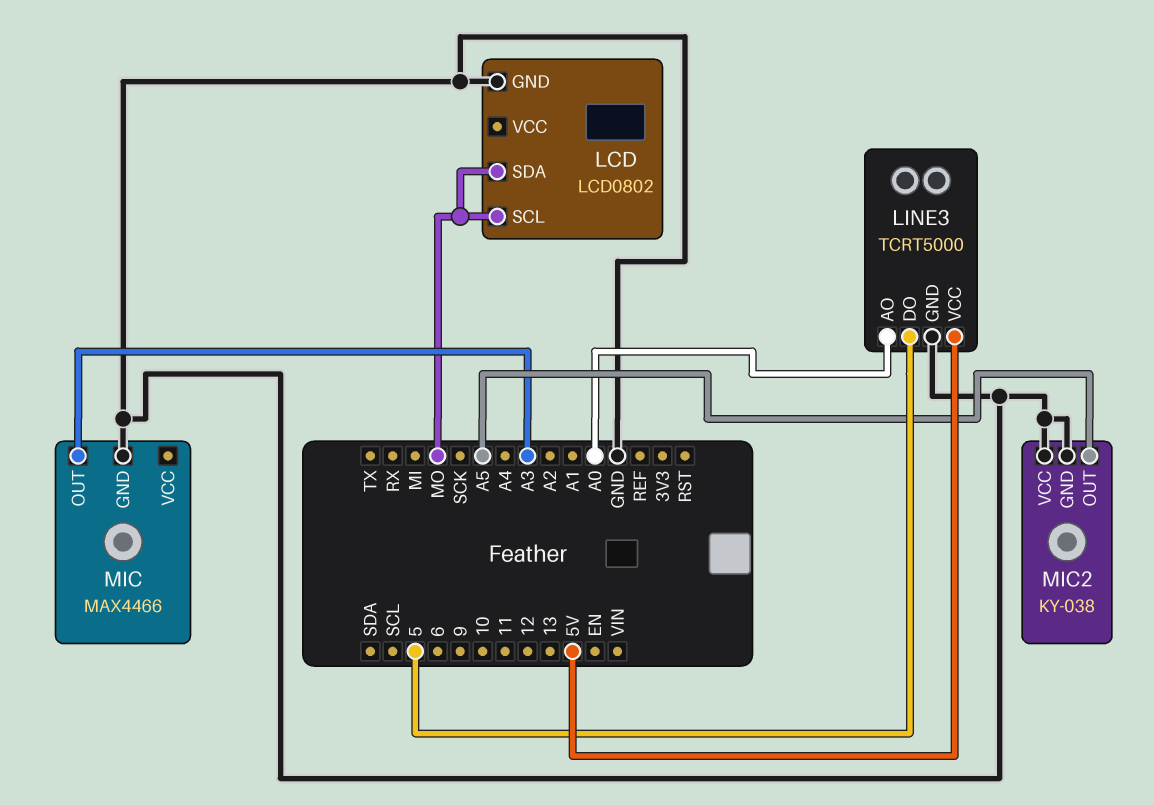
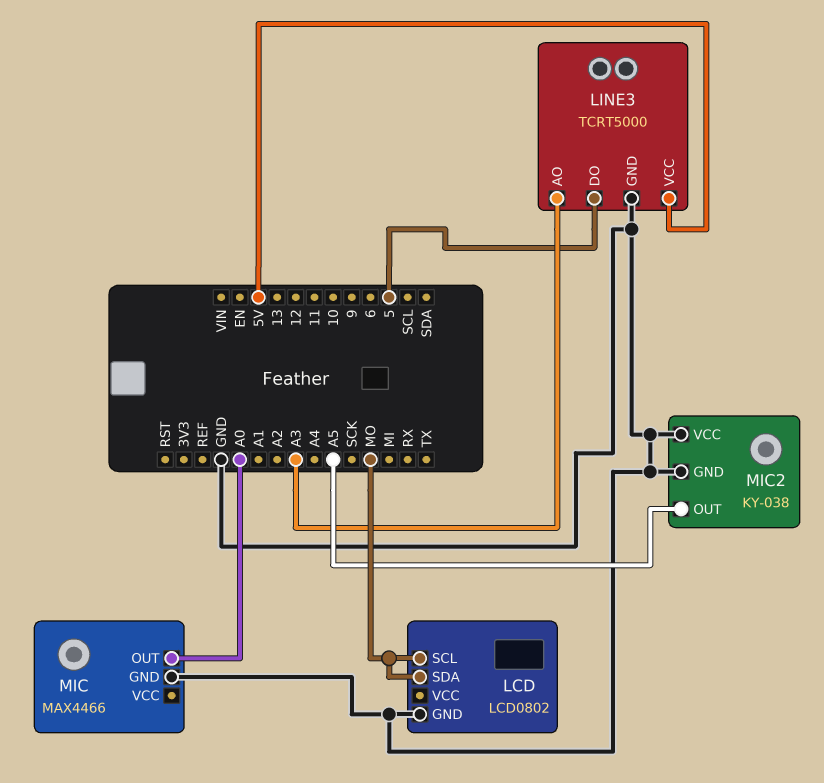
LINE3 pin AO: A0 -> A3
MIC pin OUT: A3 -> A0

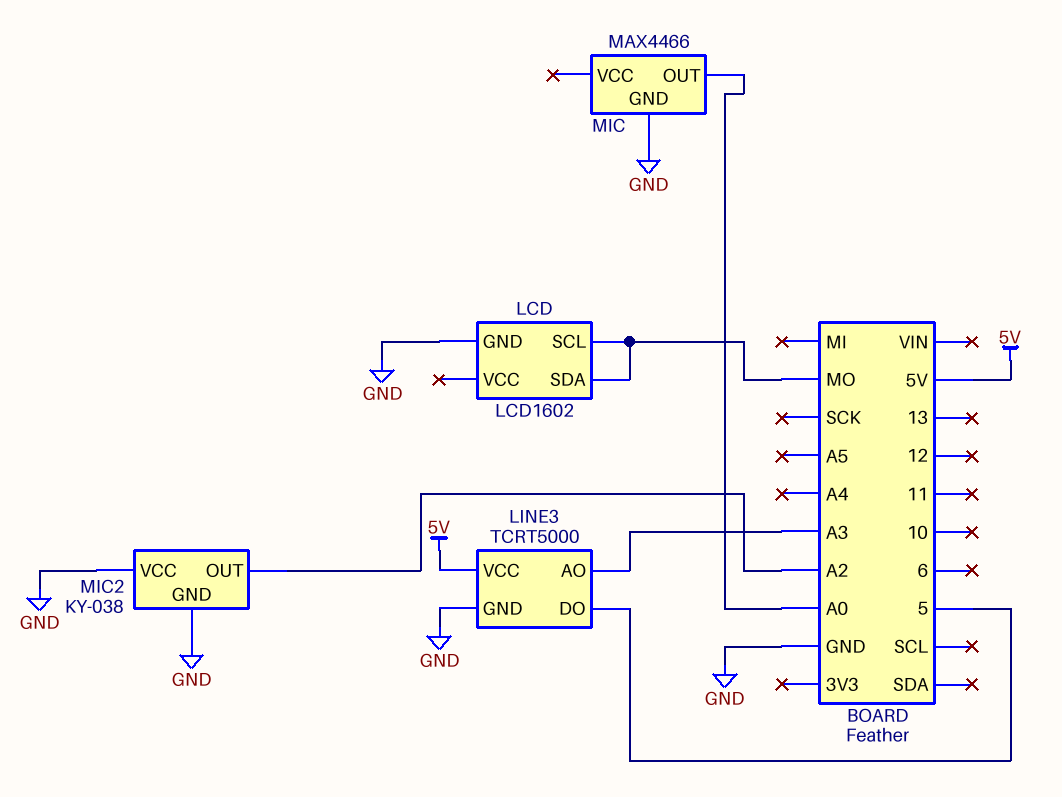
LCD: LCD0802 -> LCD1602
MIC2 pin OUT: A5 -> A2

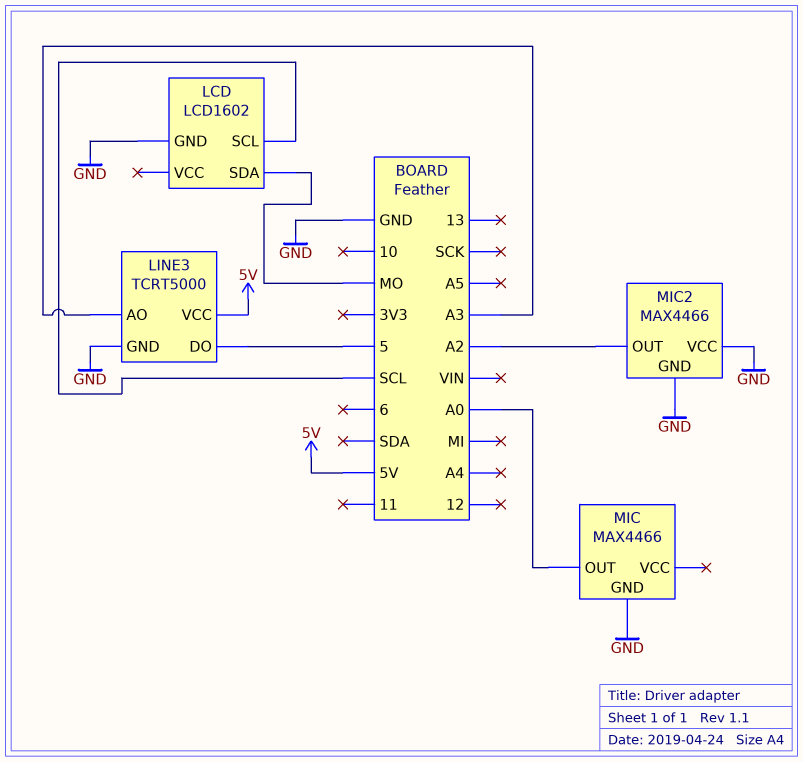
LCD pin SCL: MO -> SCL
MIC2: KY-038 -> MAX4466

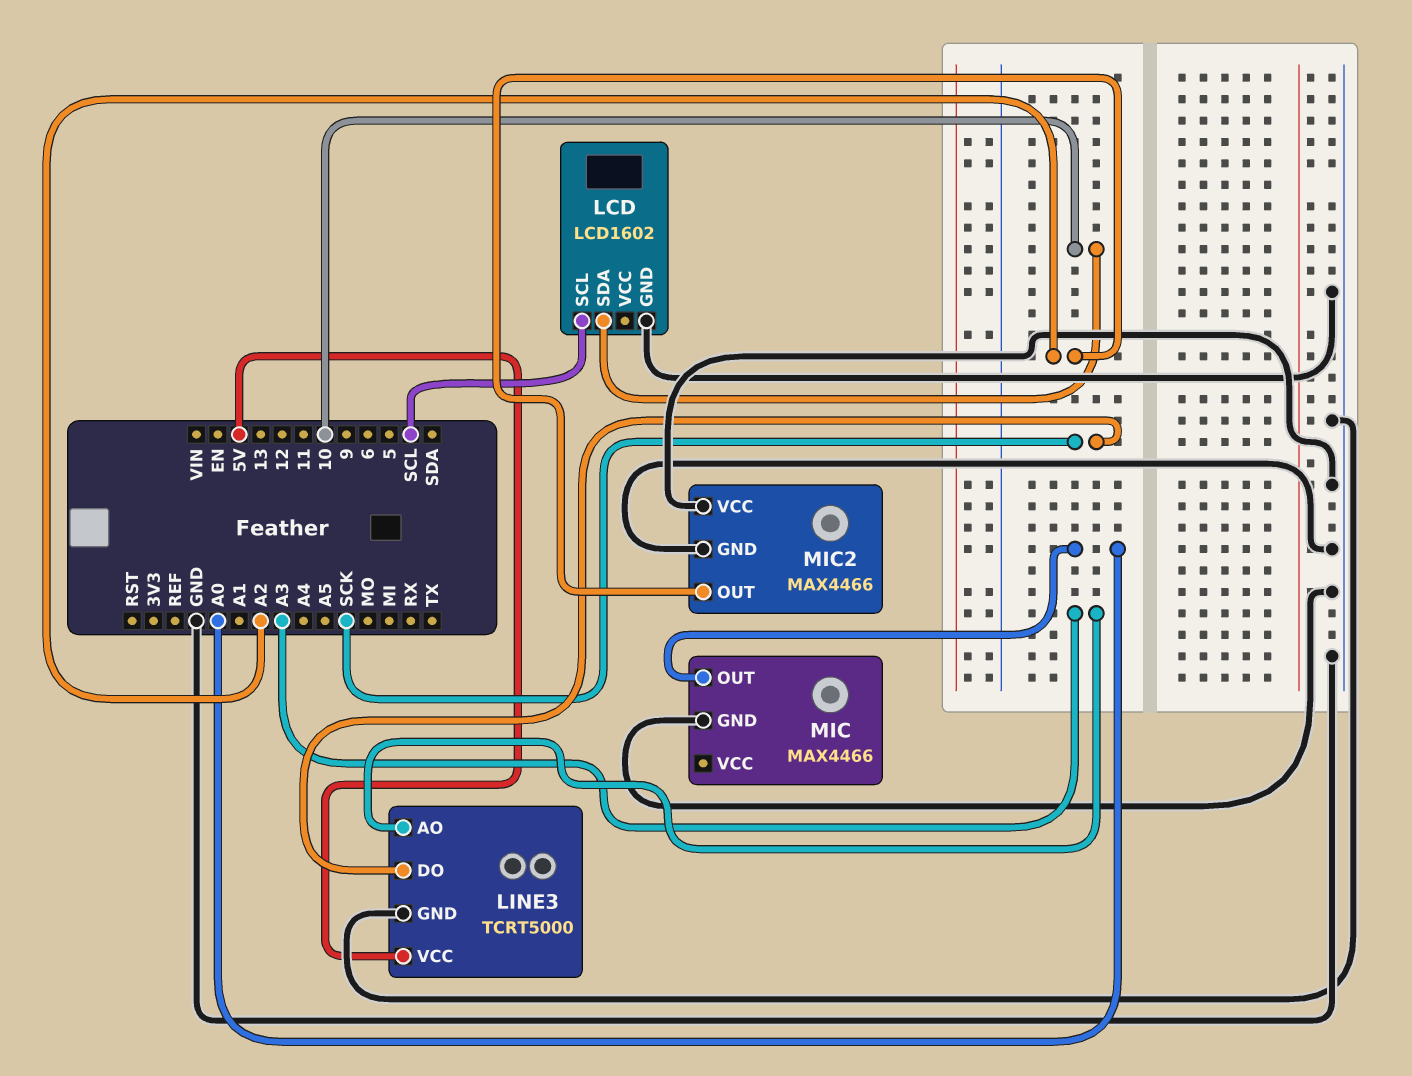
LCD pin SDA: MO -> 10
LINE3 pin DO: 5 -> SCK

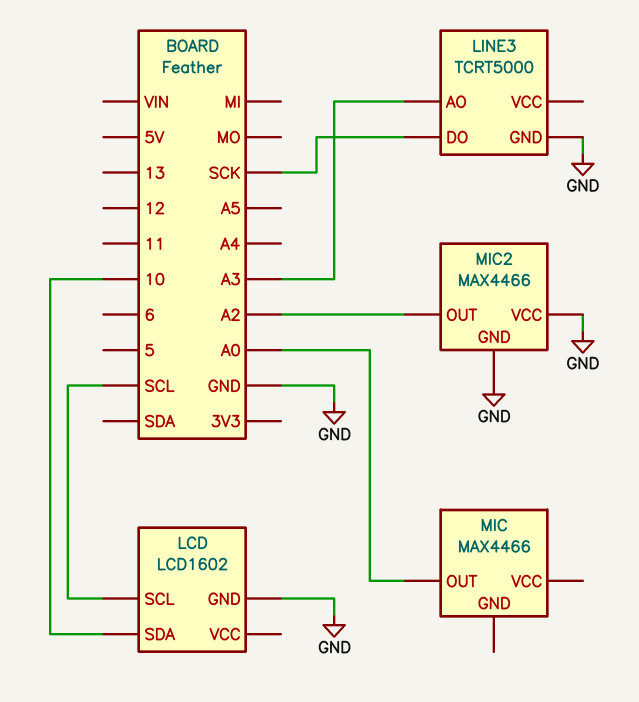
LINE3 pin VCC: 5V -> none
MIC pin GND: GND -> none

